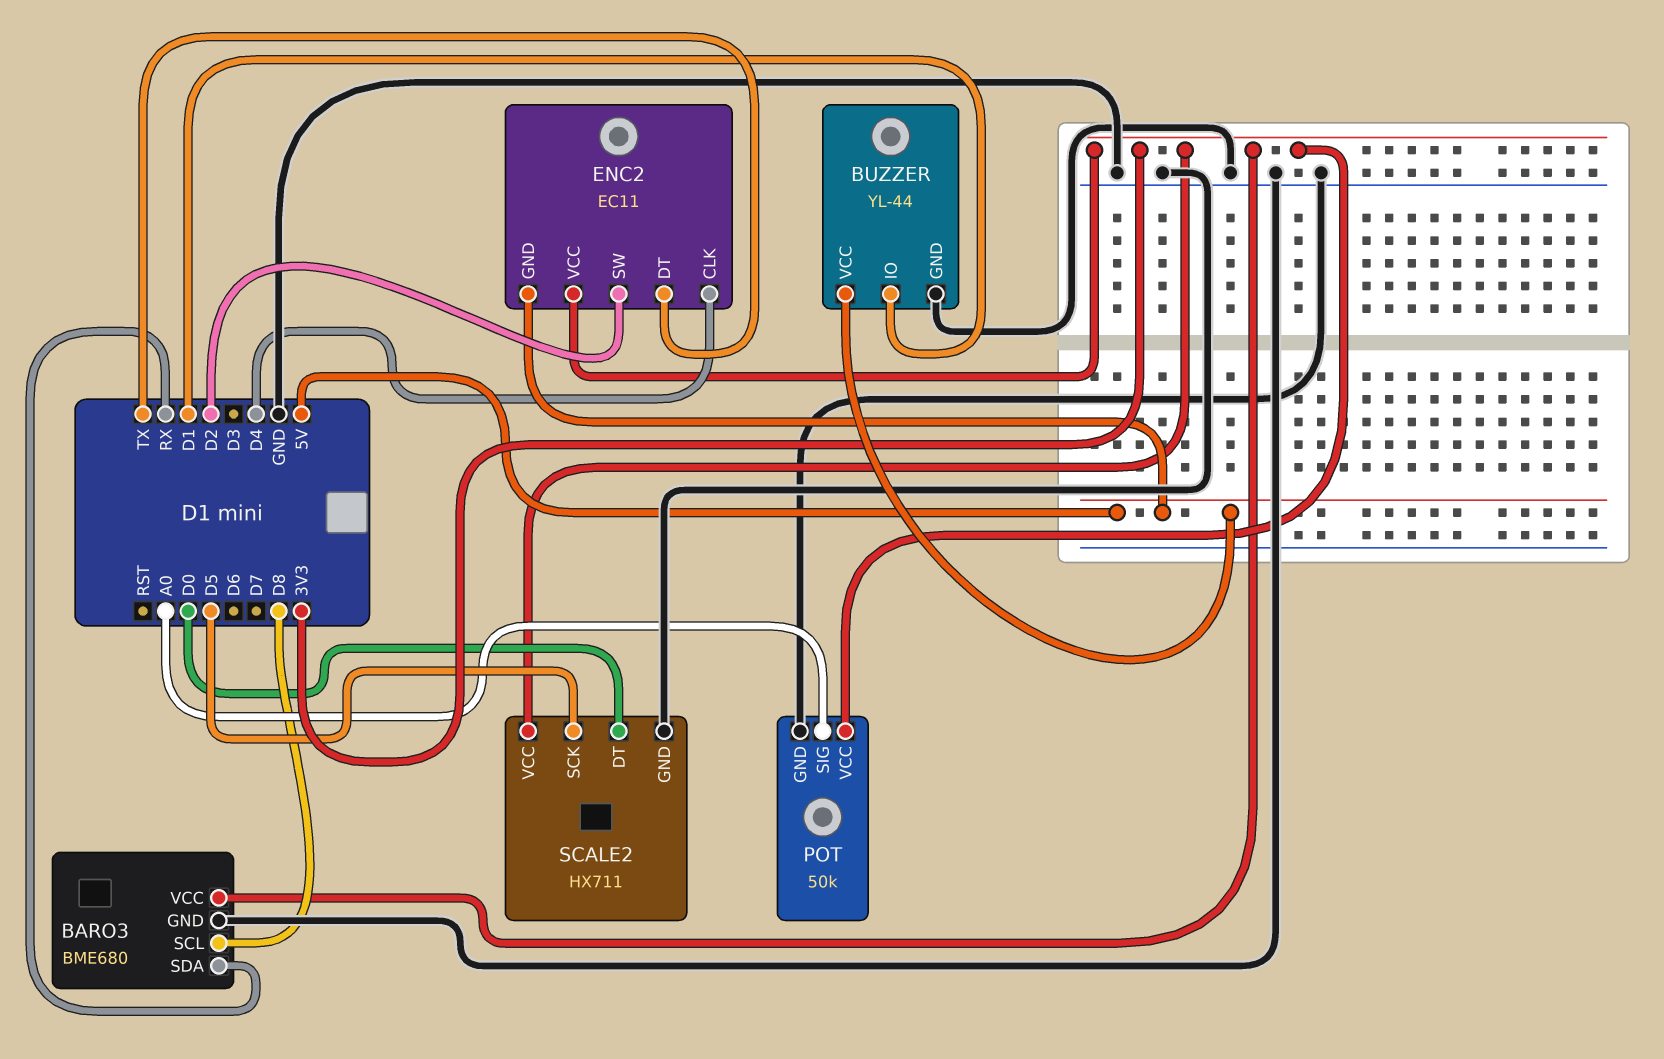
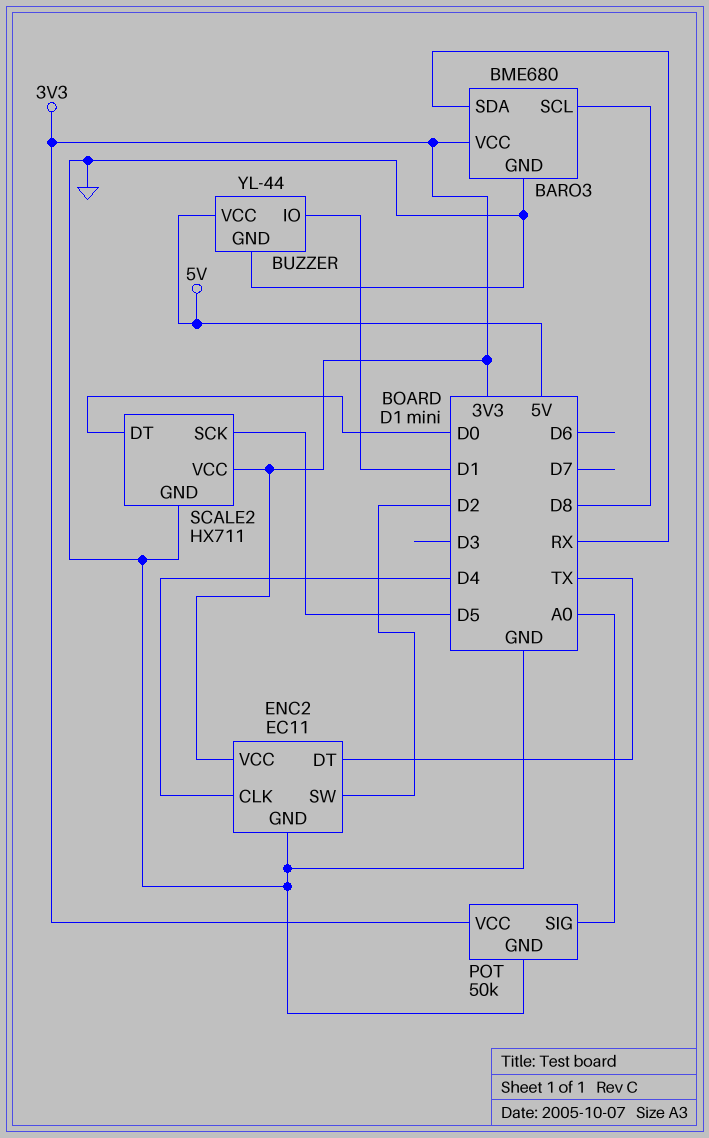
ENC2 pin GND: 5V -> GND

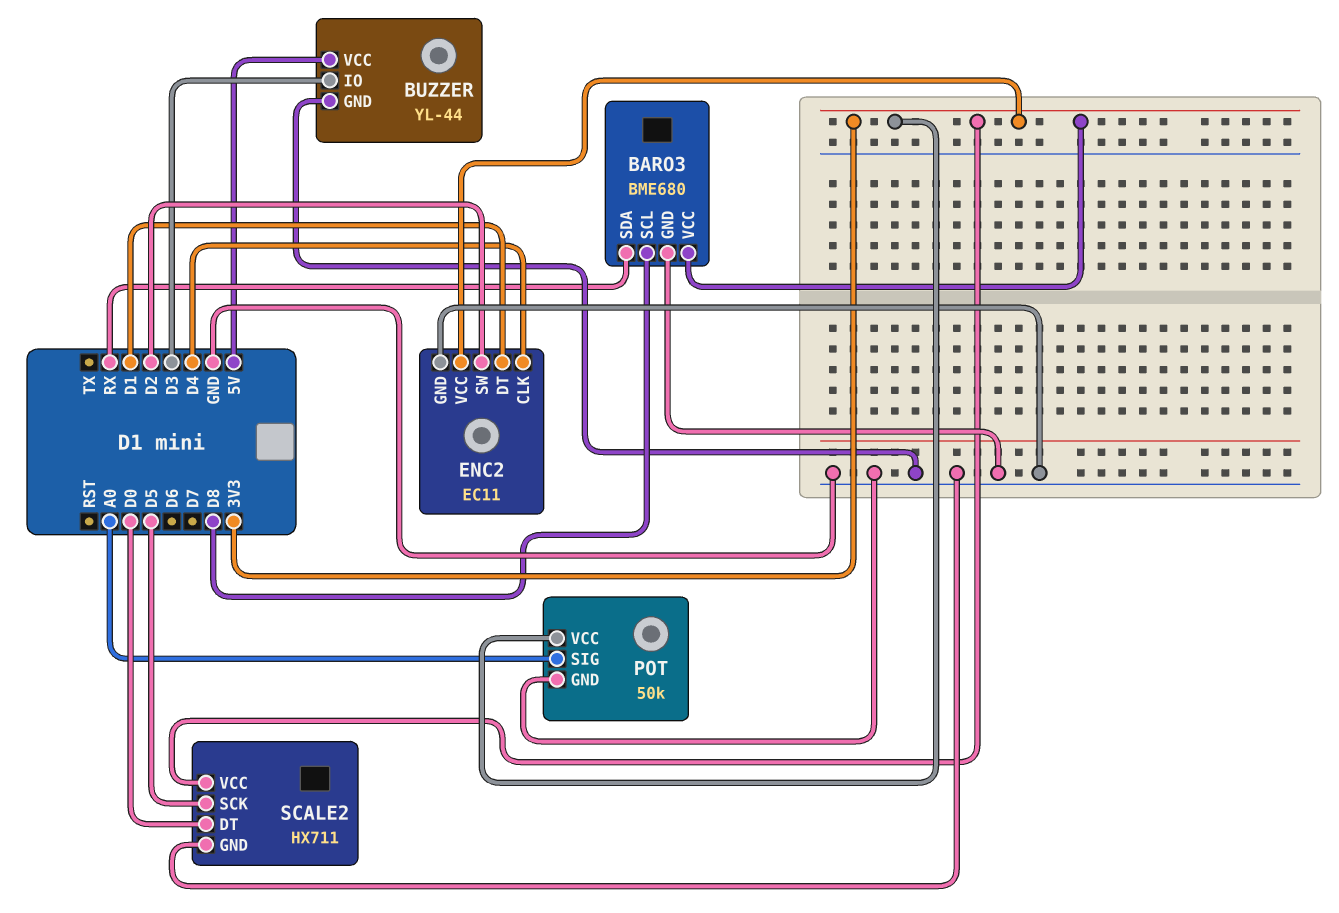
BUZZER pin IO: D1 -> D3
ENC2 pin DT: TX -> D1

